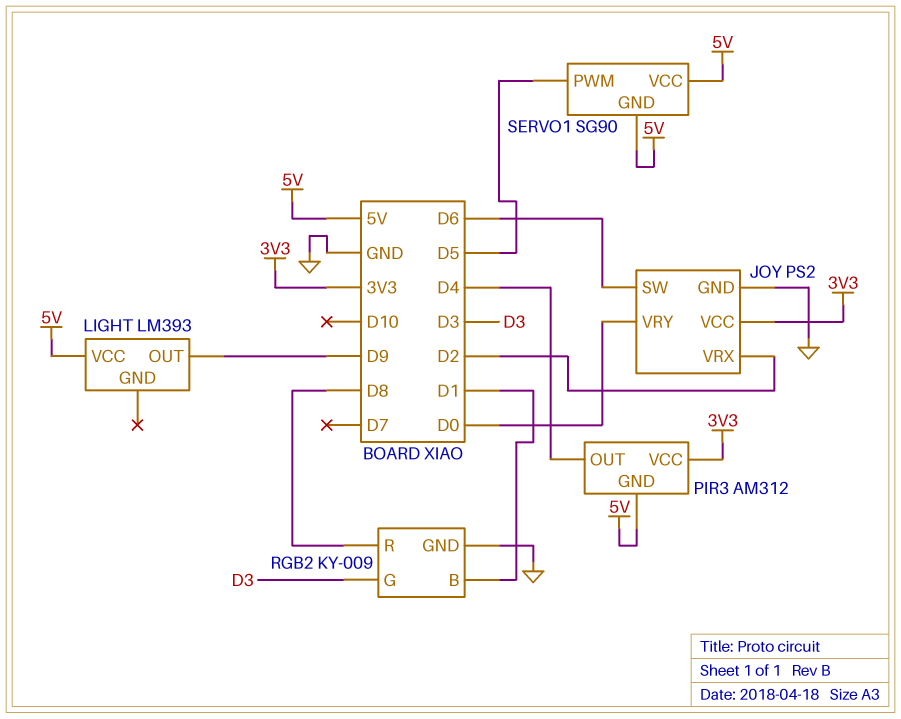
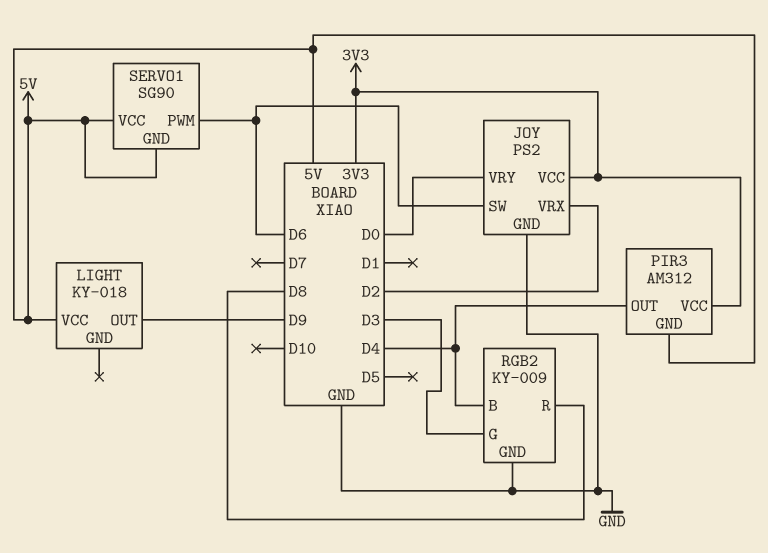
LIGHT: LM393 -> KY-018
RGB2 pin B: D1 -> D4
SERVO1 pin PWM: D5 -> D6

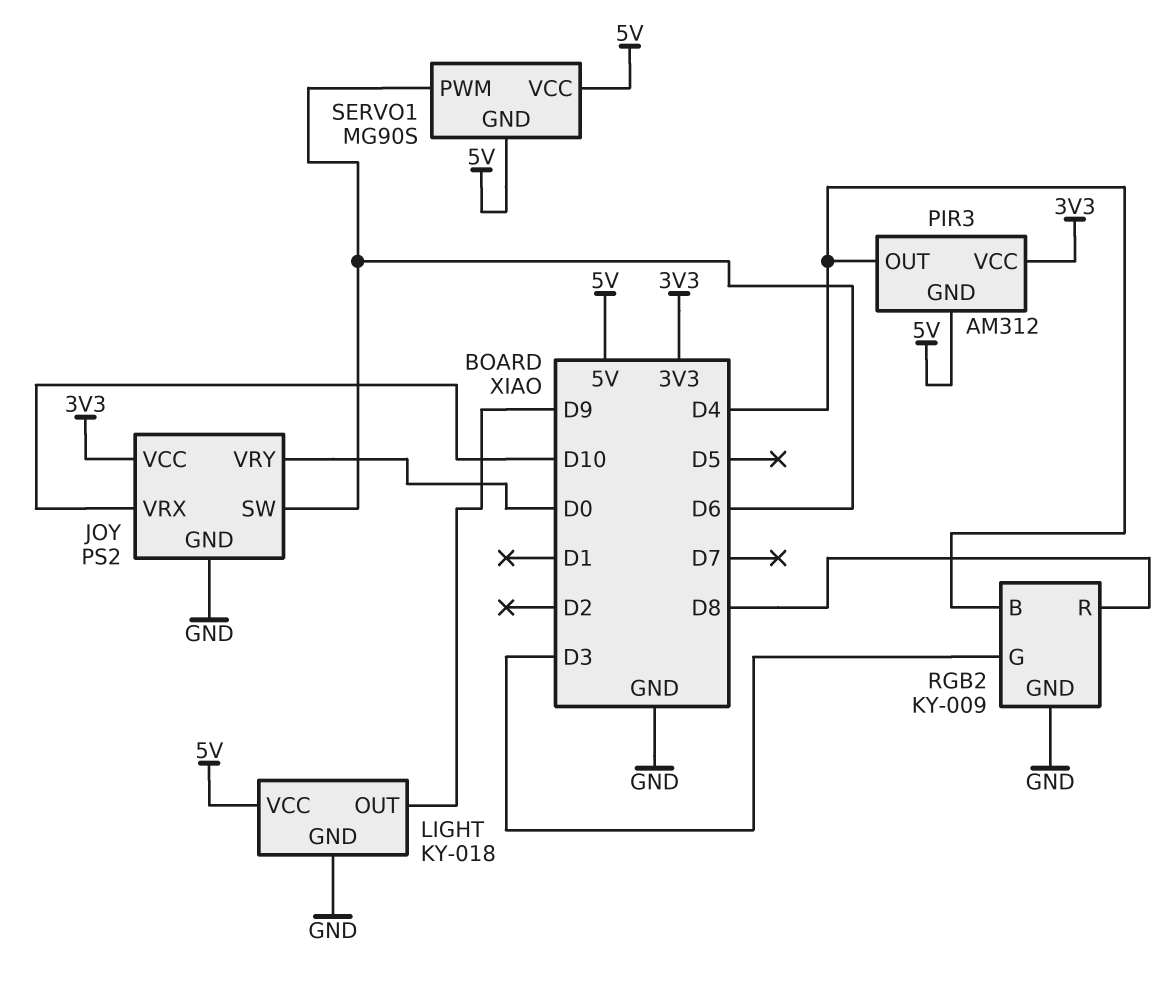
JOY pin VRX: D2 -> D10
LIGHT pin GND: none -> GND
SERVO1: SG90 -> MG90S

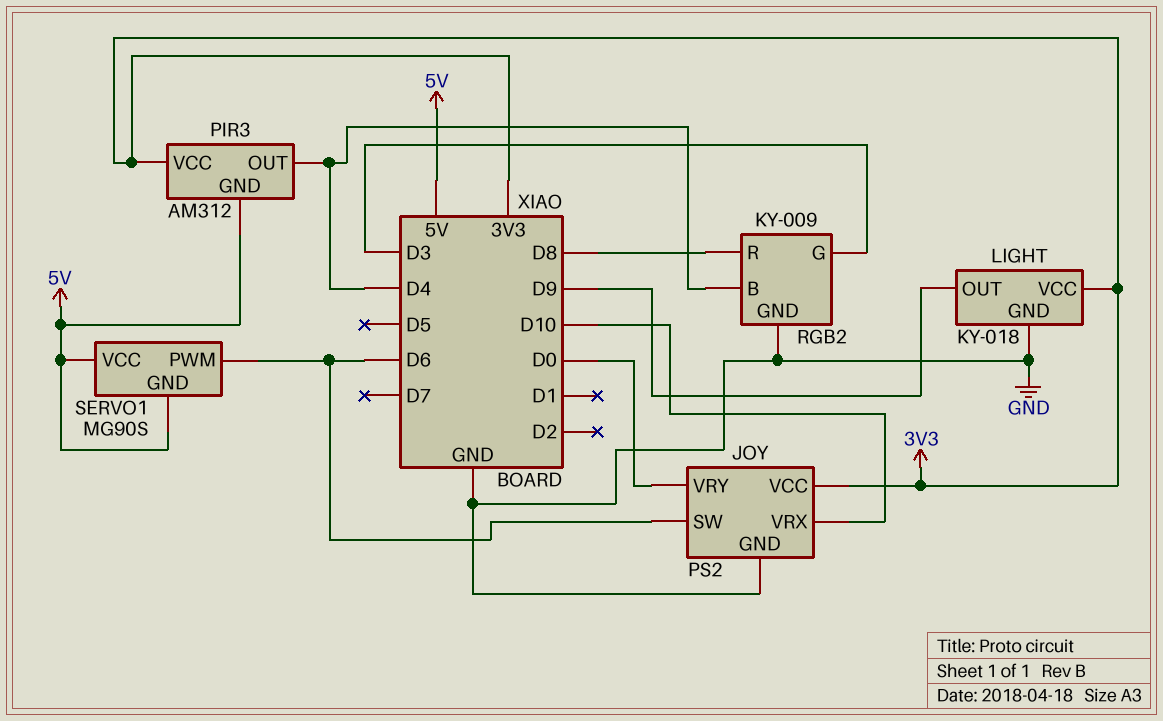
LIGHT pin VCC: 5V -> 3V3

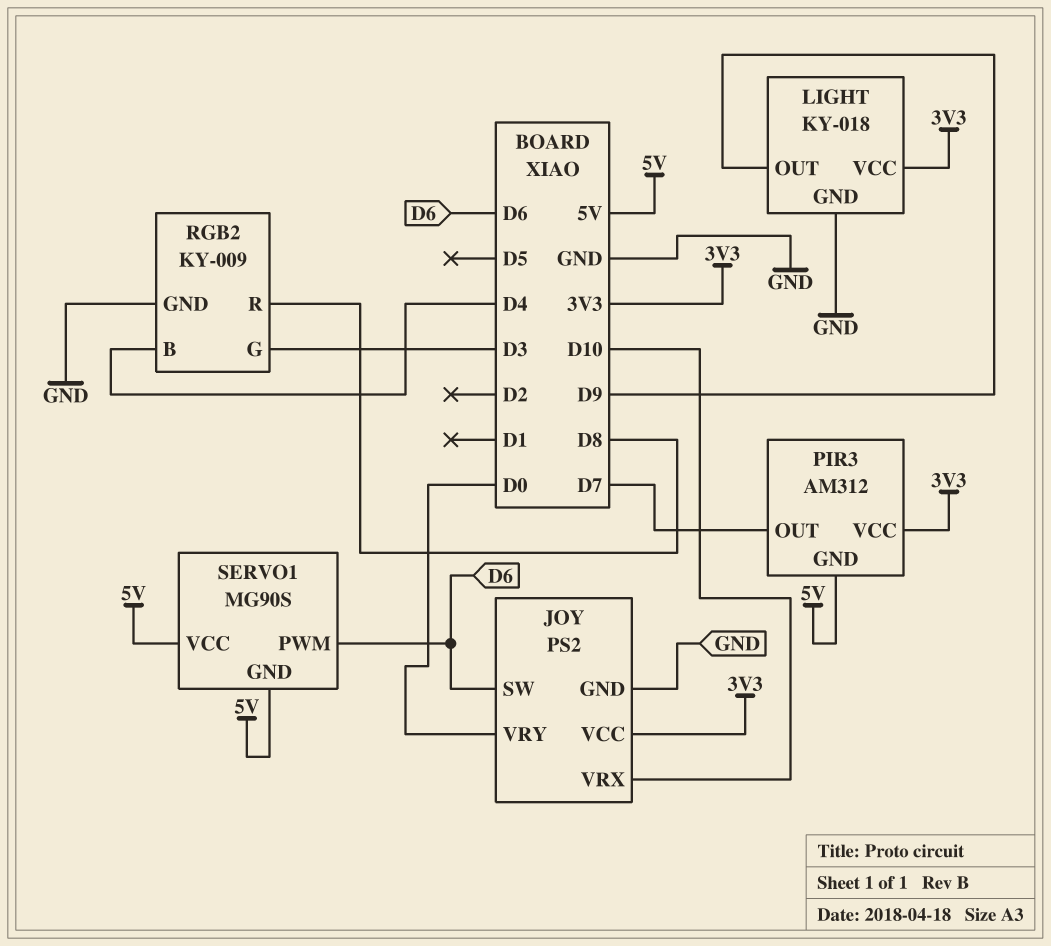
PIR3 pin OUT: D4 -> D7

